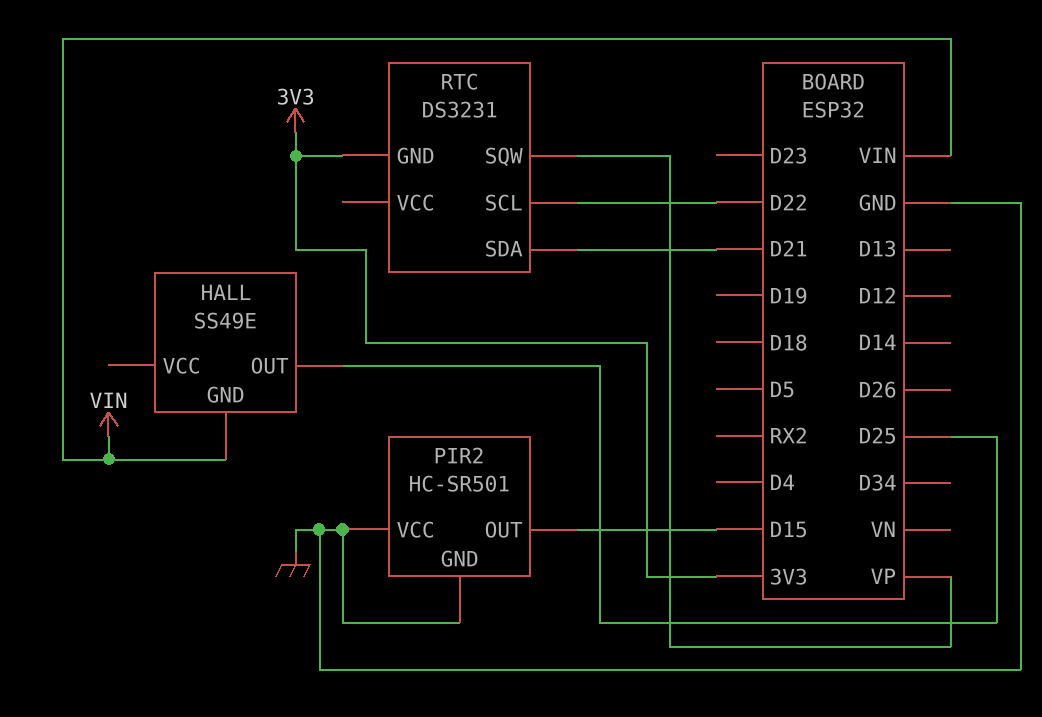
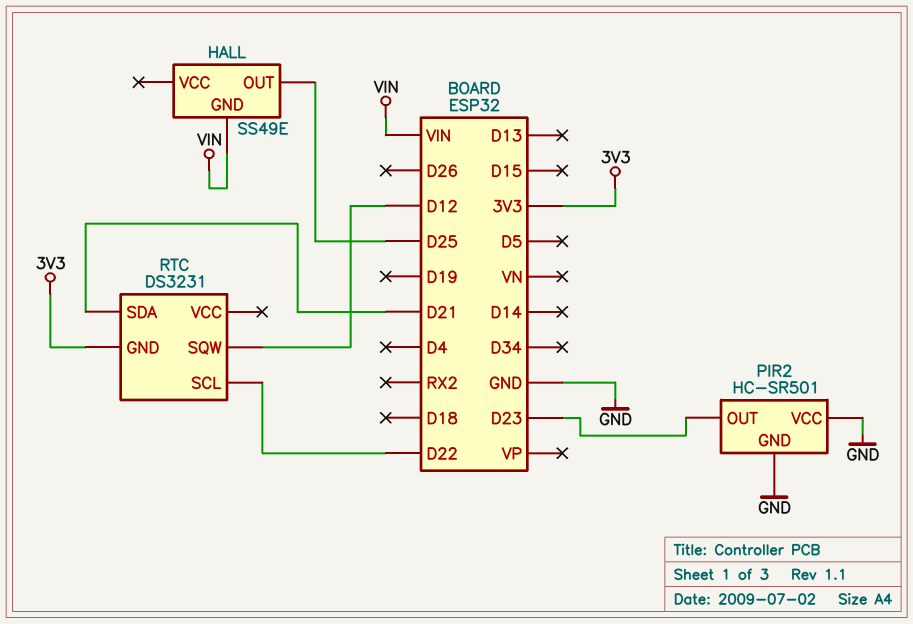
PIR2 pin OUT: D15 -> D23
RTC pin SQW: VP -> D12

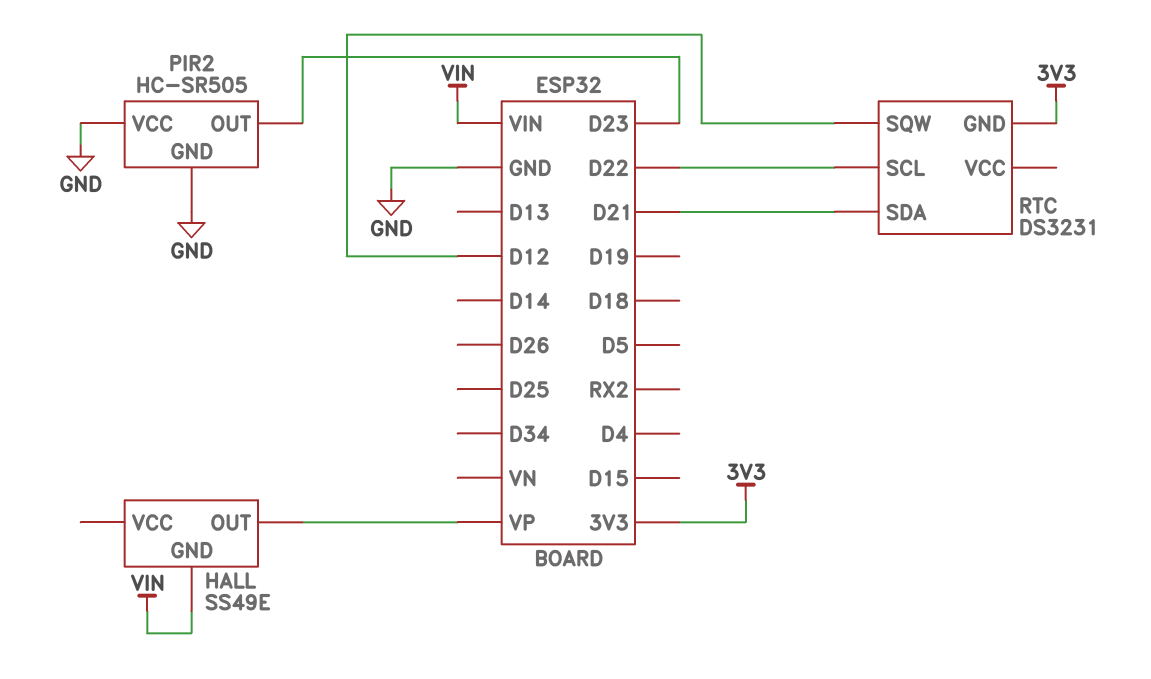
HALL pin OUT: D25 -> VP
PIR2: HC-SR501 -> HC-SR505

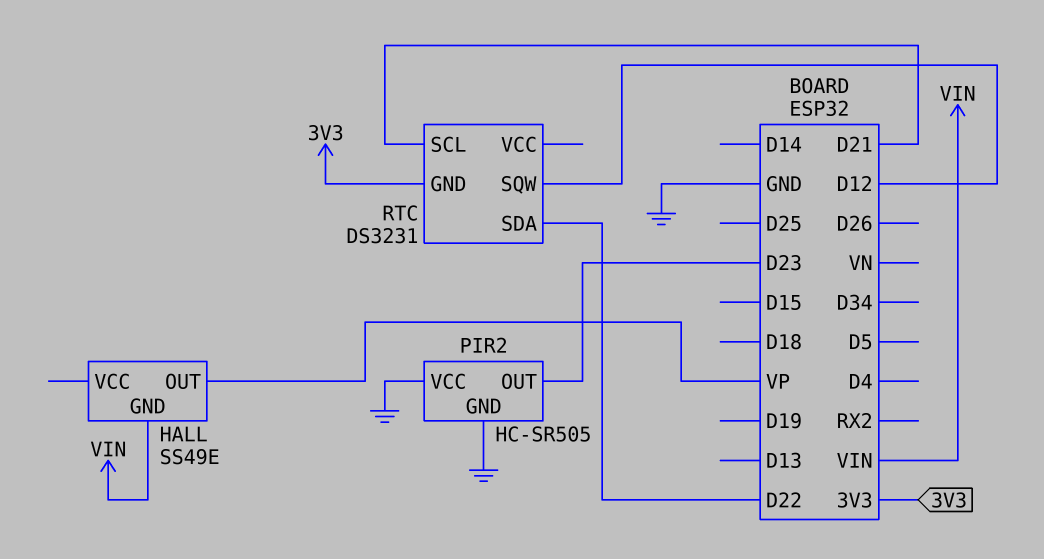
RTC pin SCL: D22 -> D21
RTC pin SDA: D21 -> D22

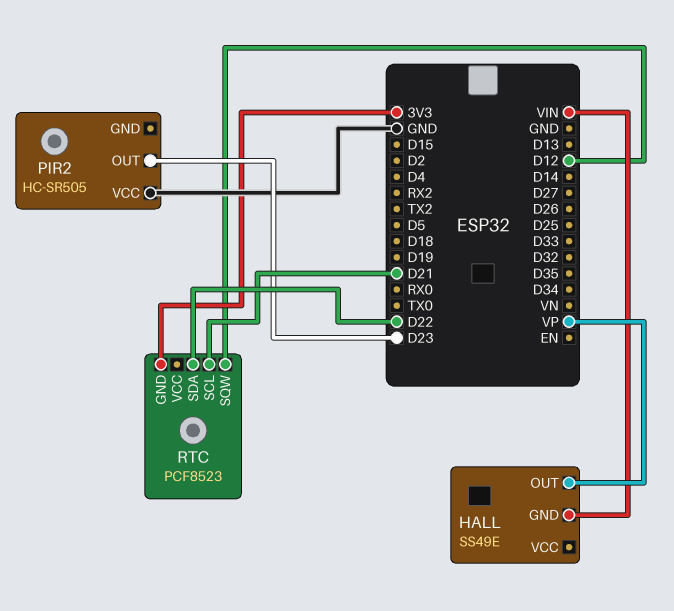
PIR2 pin GND: GND -> none
RTC: DS3231 -> PCF8523

